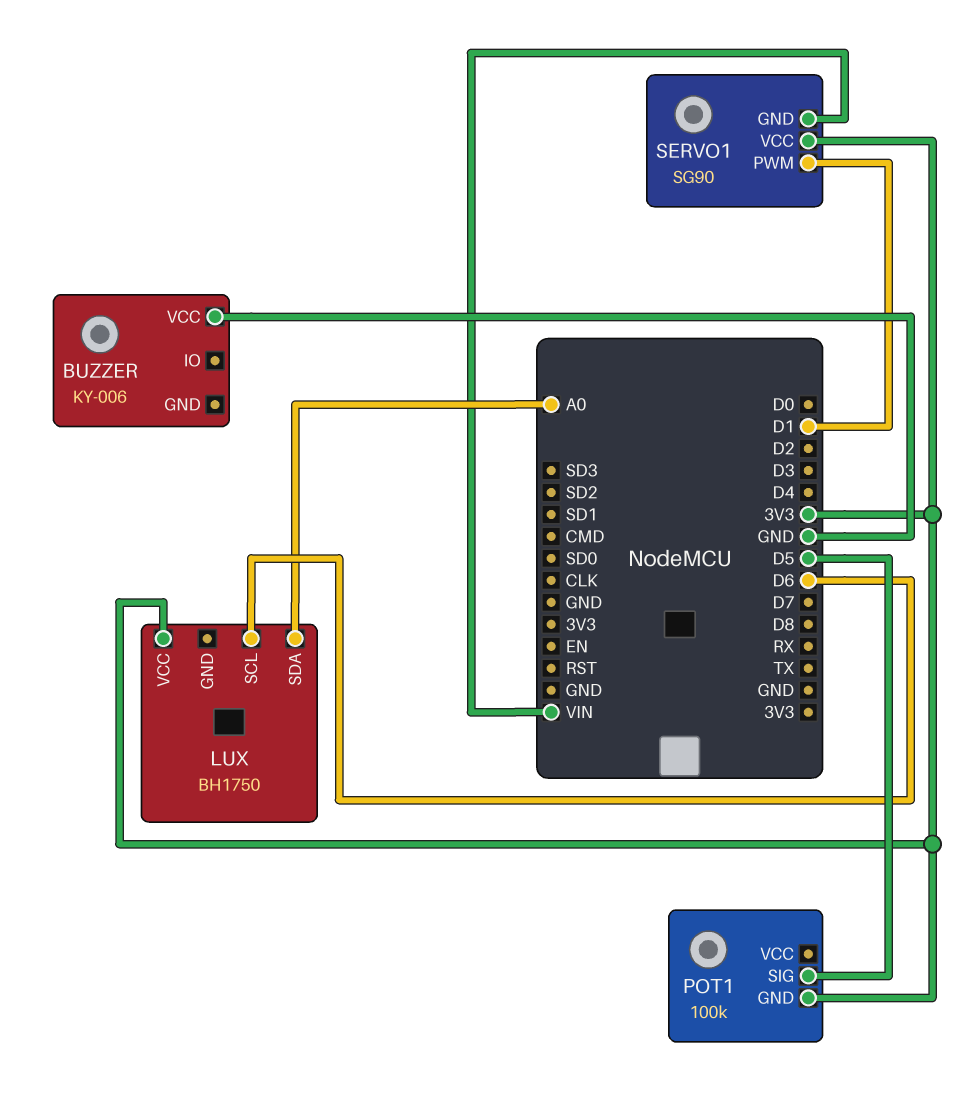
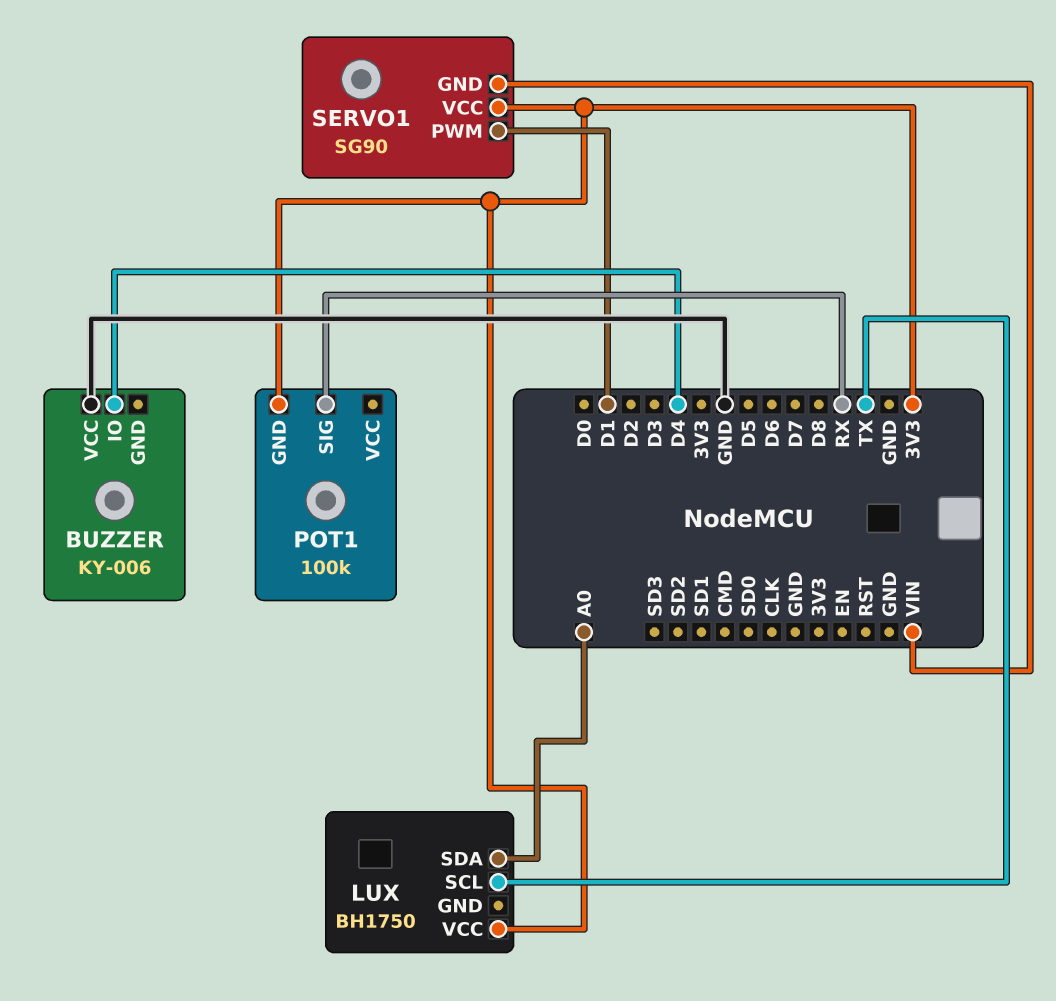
BUZZER pin IO: none -> D4
LUX pin SCL: D6 -> TX
POT1 pin SIG: D5 -> RX

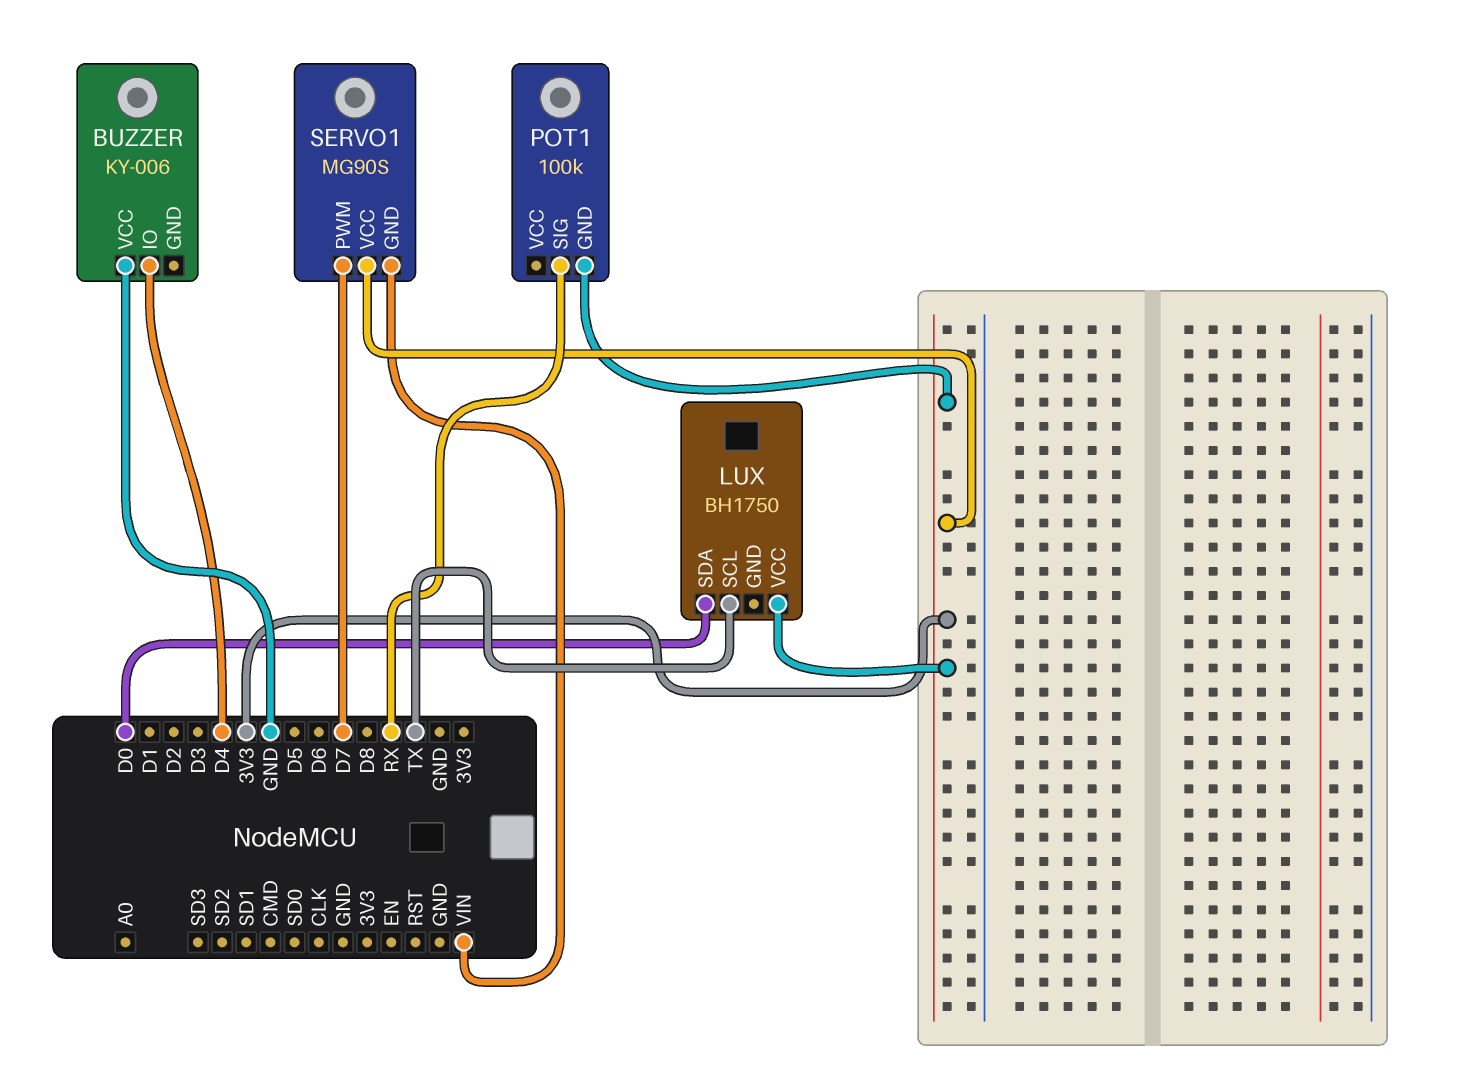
LUX pin SDA: A0 -> D0
SERVO1: SG90 -> MG90S
SERVO1 pin PWM: D1 -> D7

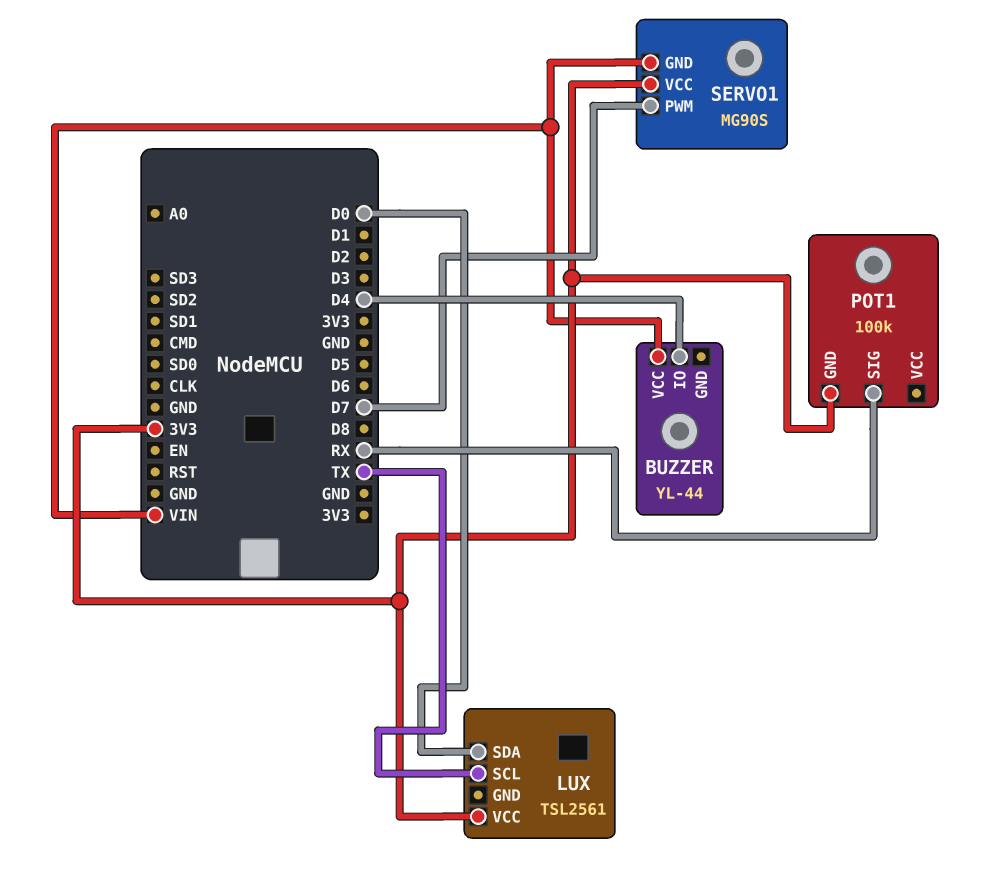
BUZZER: KY-006 -> YL-44
BUZZER pin VCC: GND -> VIN
LUX: BH1750 -> TSL2561

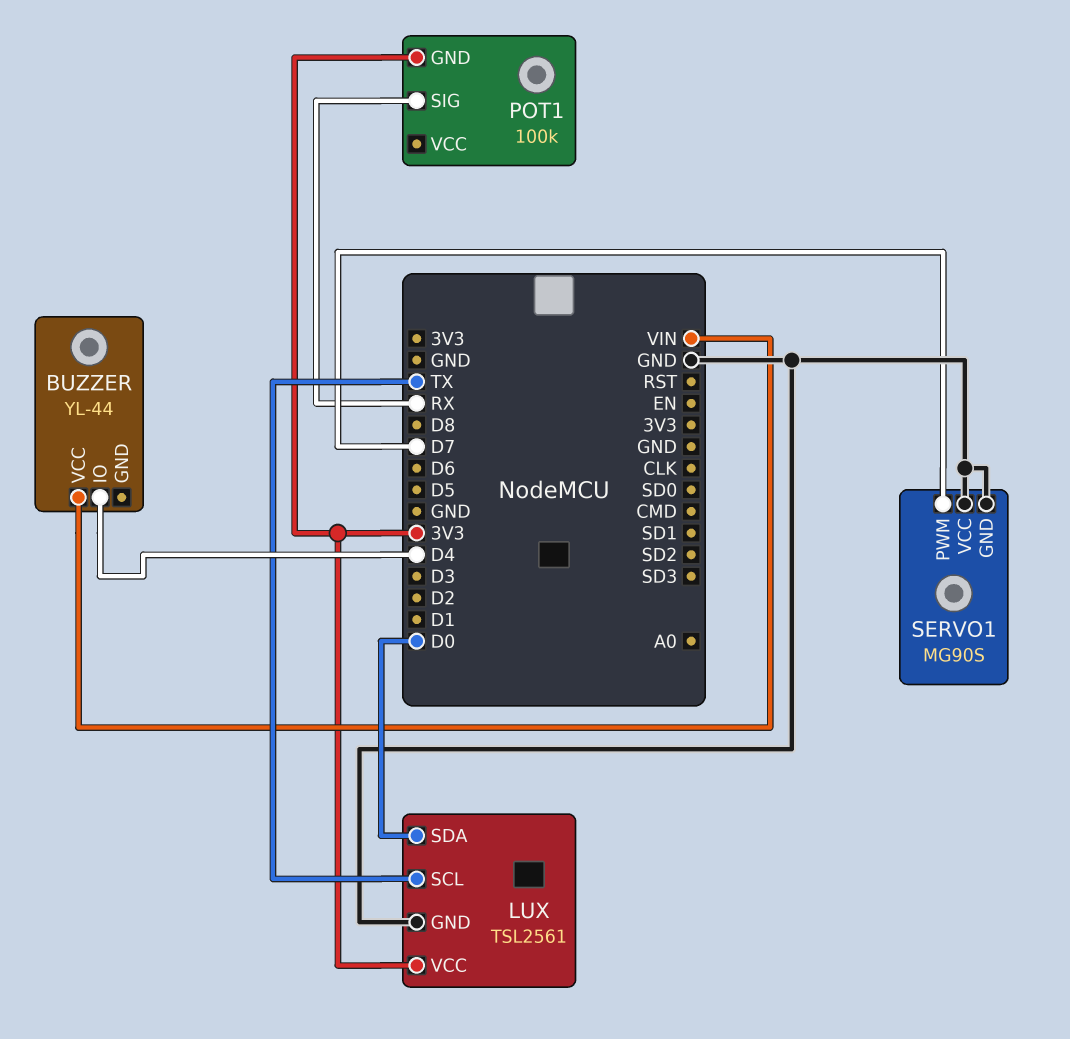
LUX pin GND: none -> GND
SERVO1 pin GND: VIN -> GND
SERVO1 pin VCC: 3V3 -> GND

